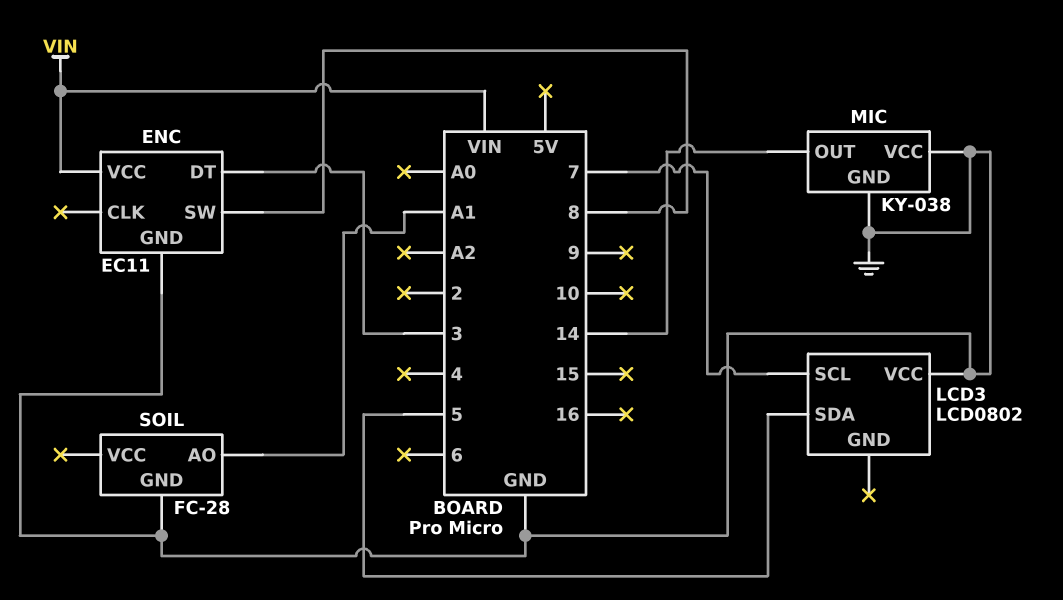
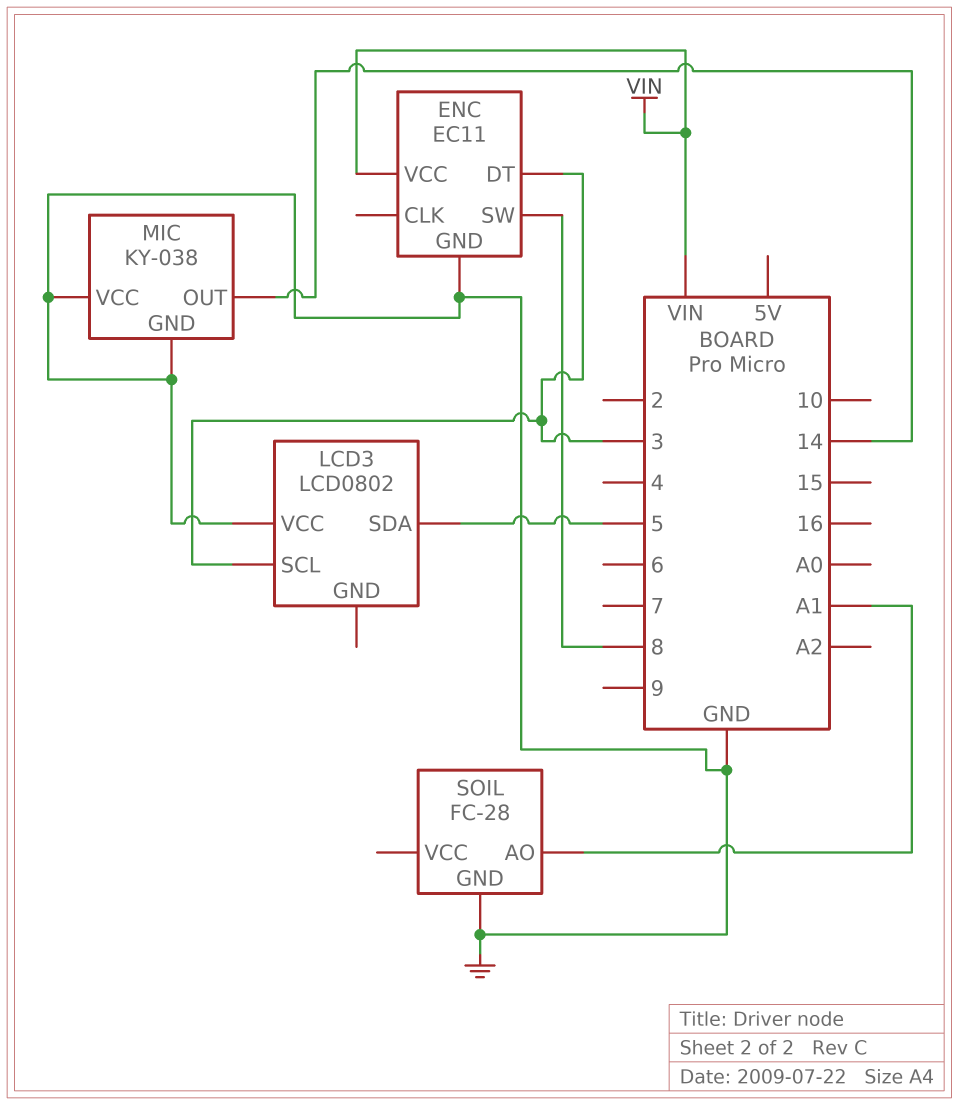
LCD3 pin SCL: 7 -> 3

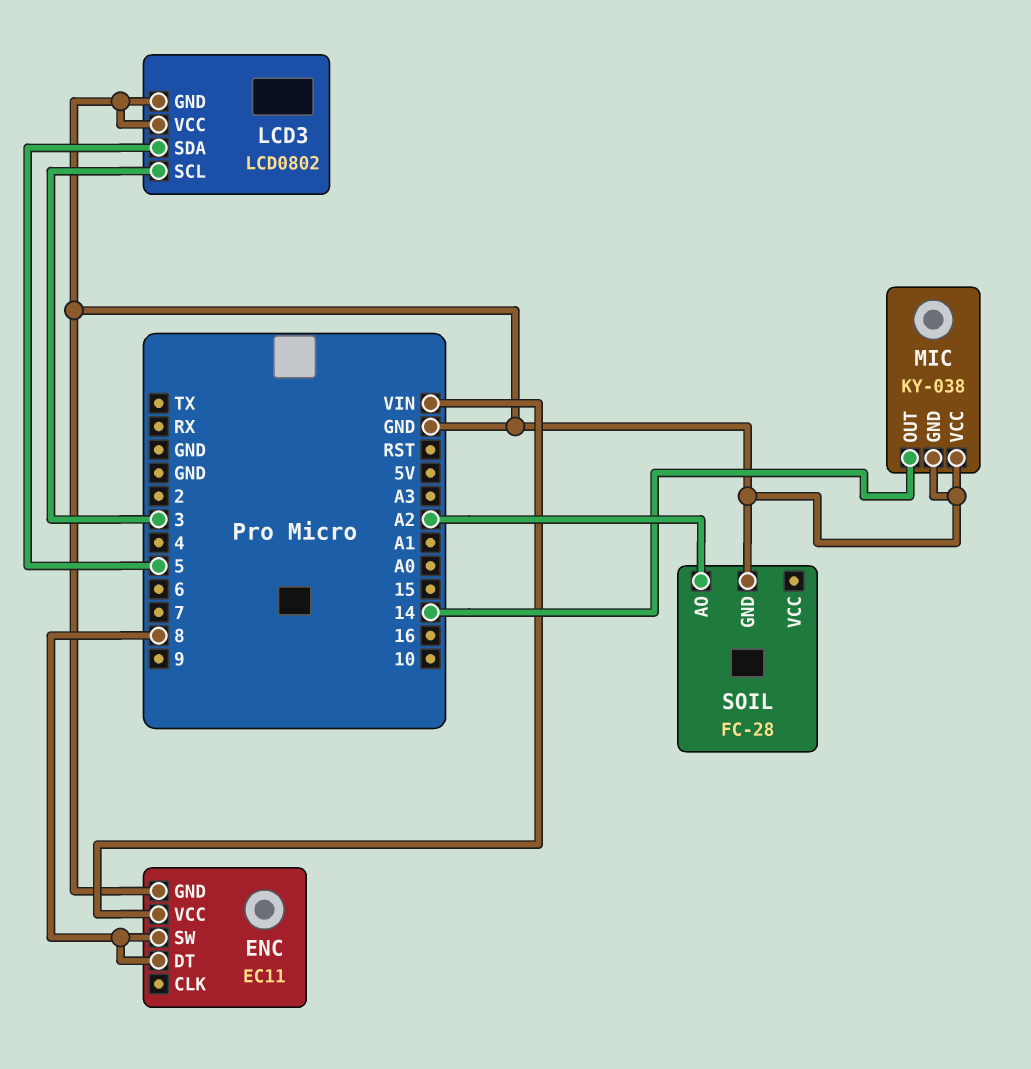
ENC pin DT: 3 -> 8
LCD3 pin GND: none -> GND
SOIL pin AO: A1 -> A2

